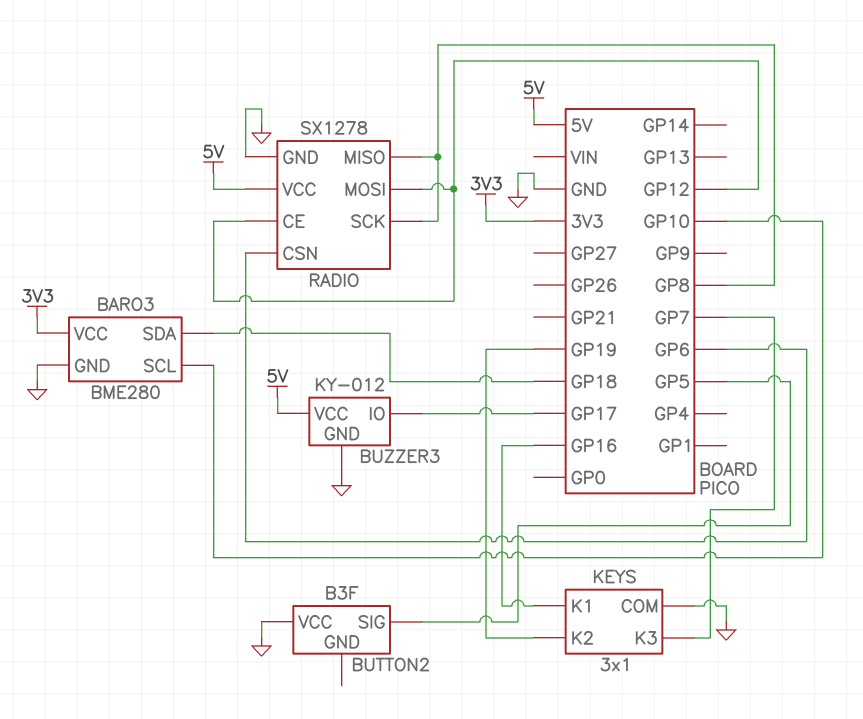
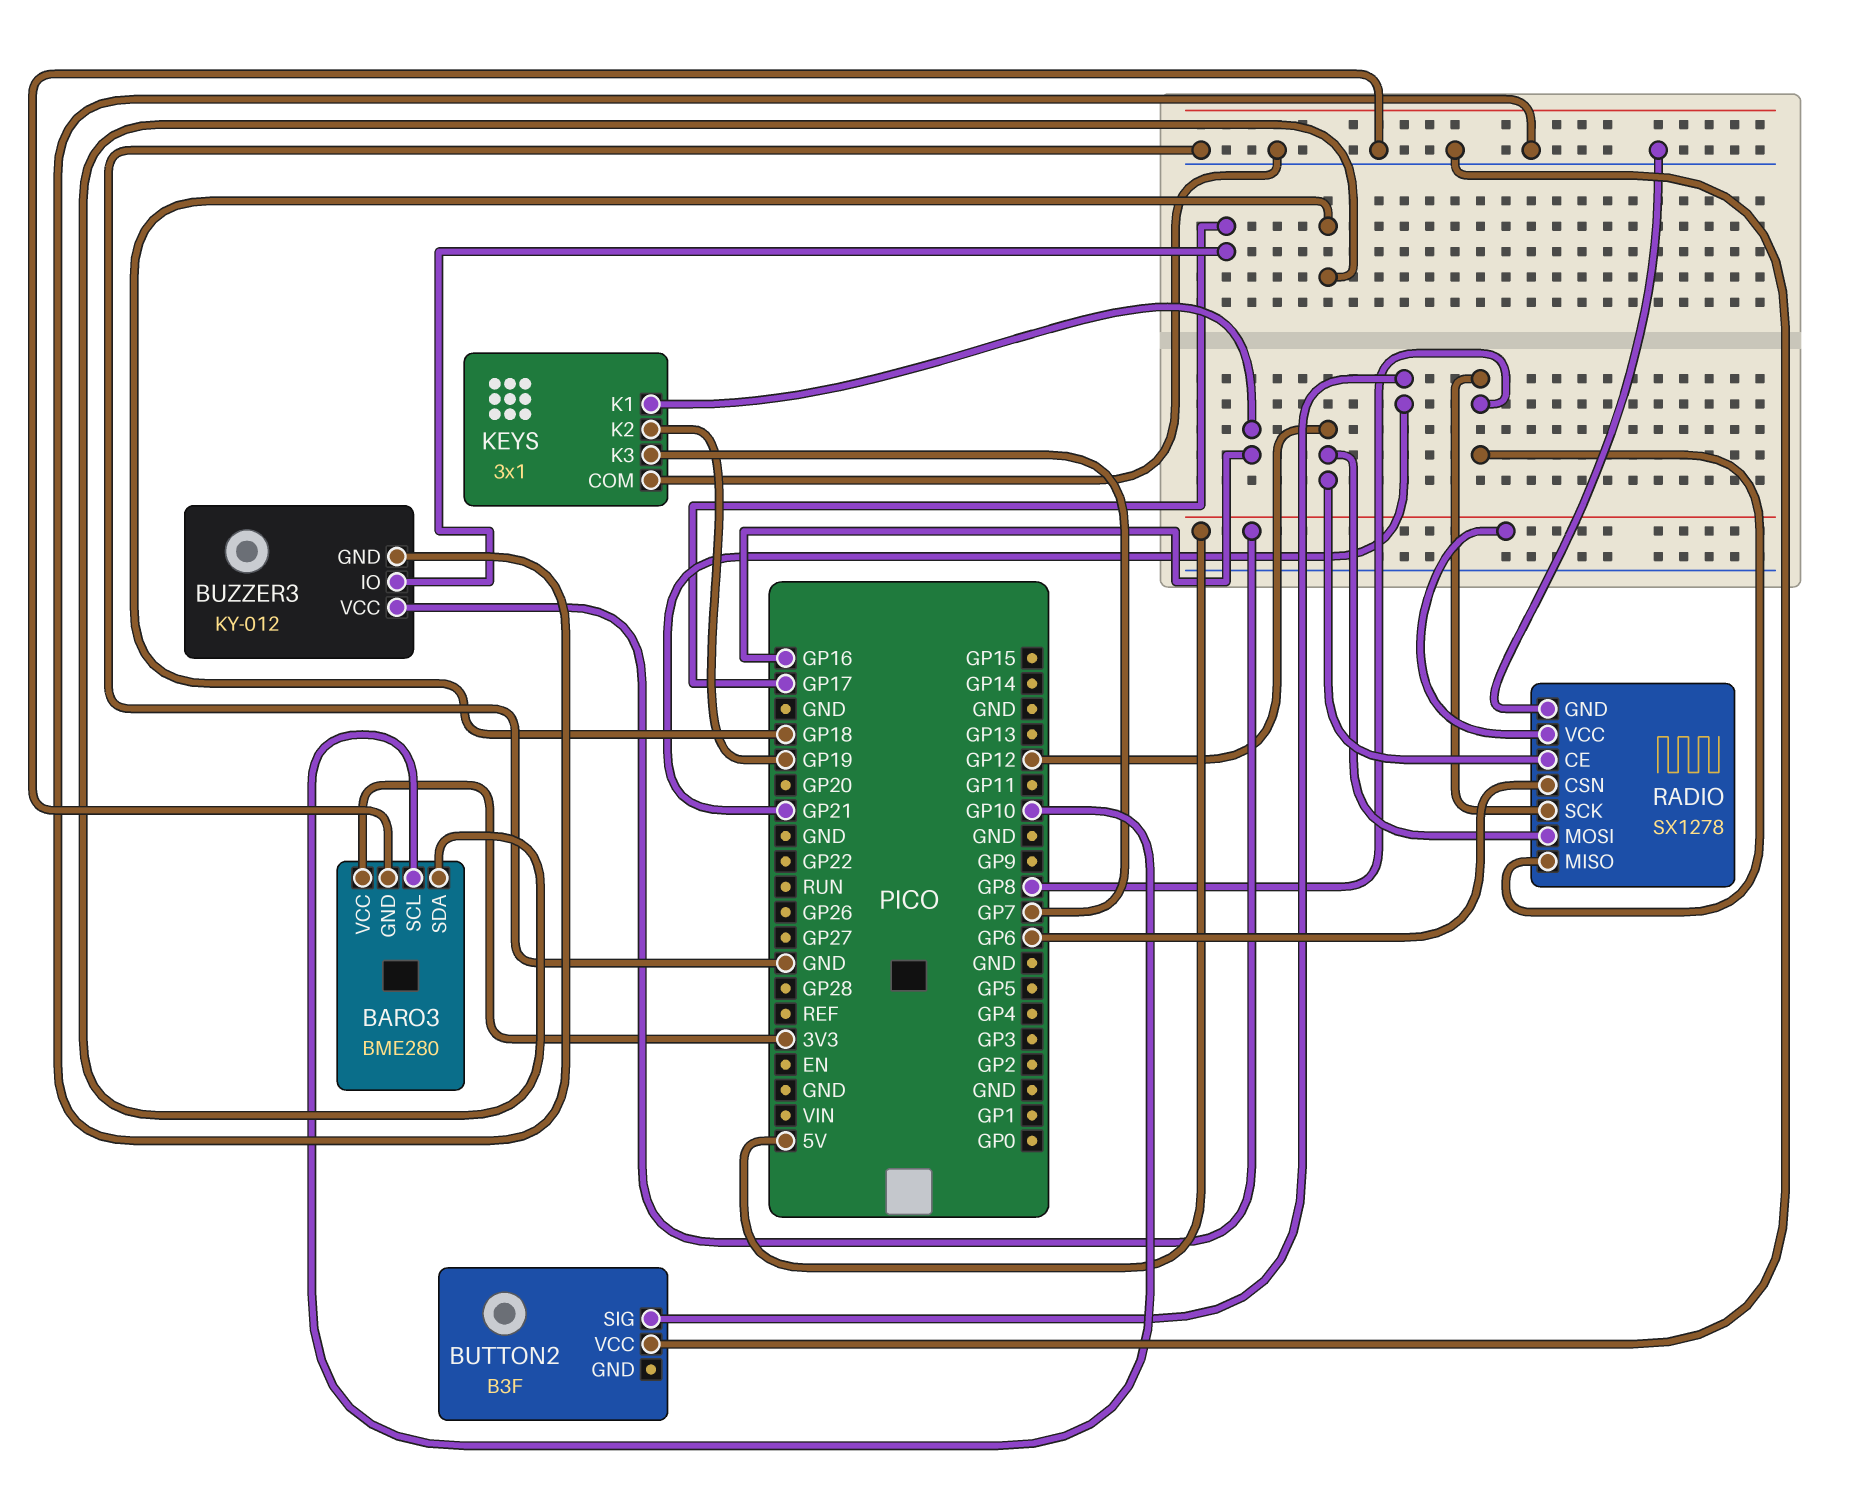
BUTTON2 pin SIG: GP5 -> GP21

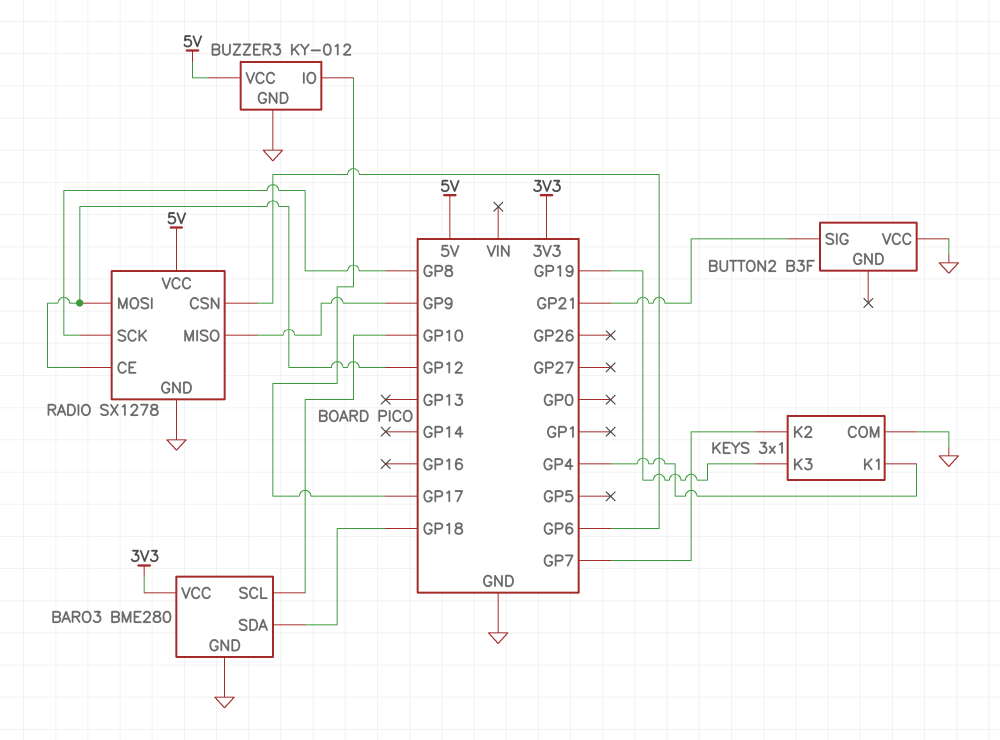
KEYS pin K1: GP16 -> GP4
KEYS pin K2: GP19 -> GP7
KEYS pin K3: GP7 -> GP19
RADIO pin MISO: GP8 -> GP9

